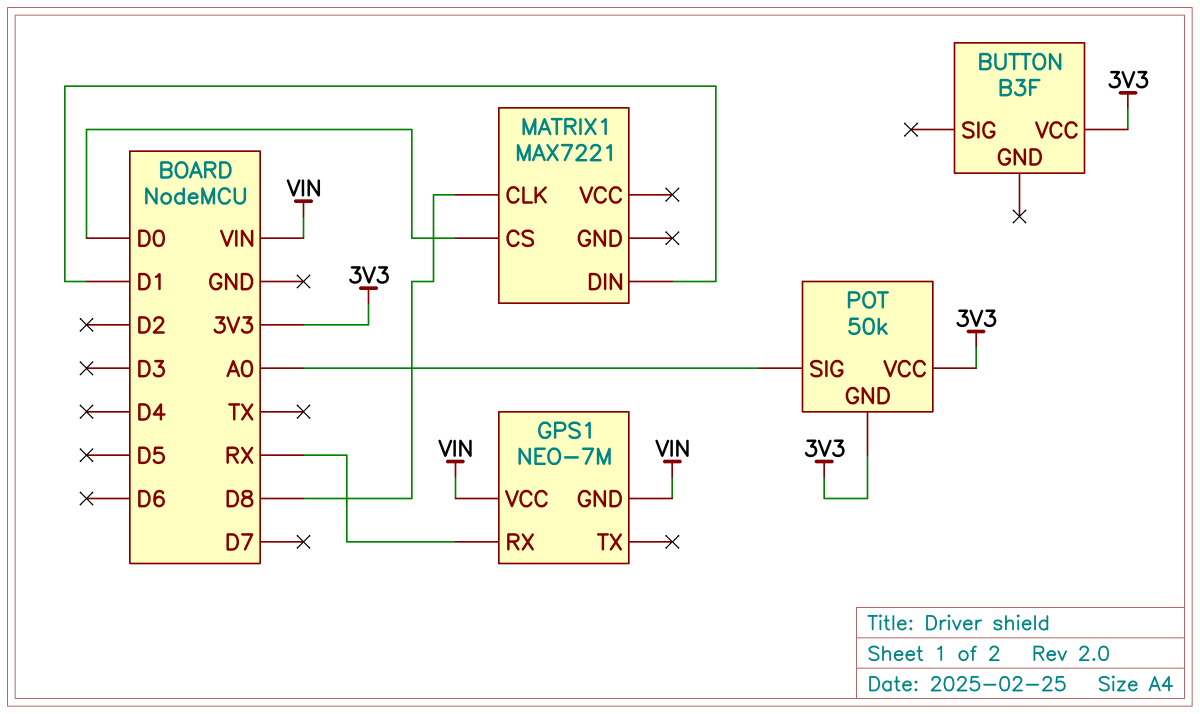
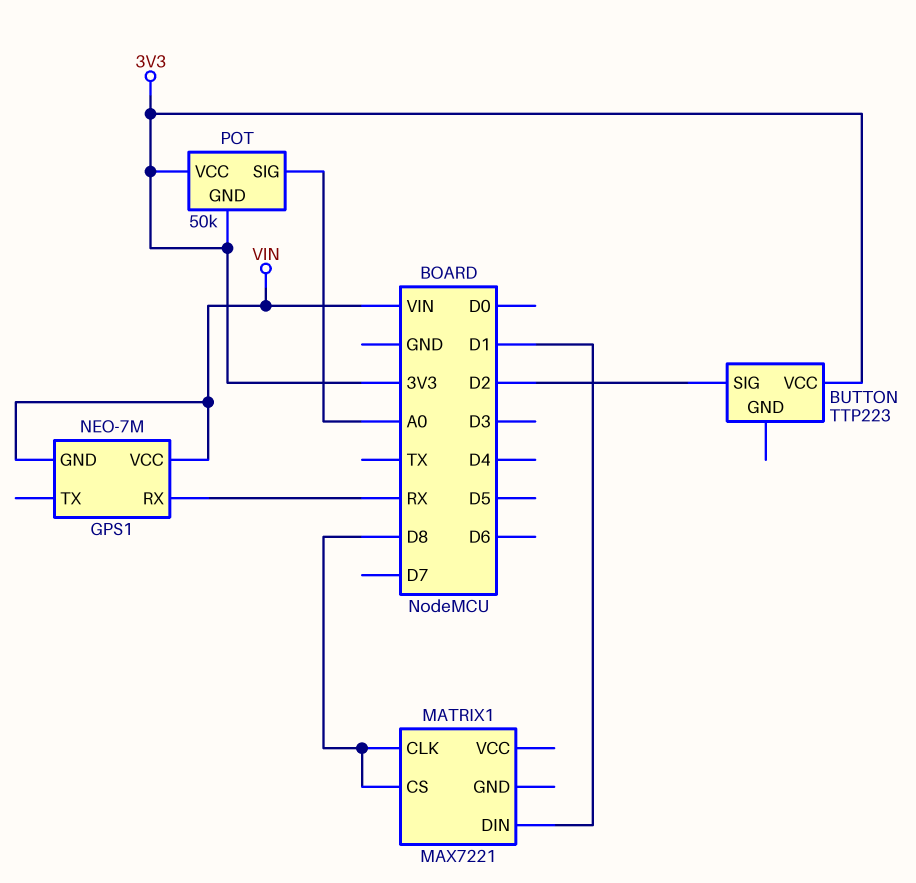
BUTTON: B3F -> TTP223
BUTTON pin SIG: none -> D2
MATRIX1 pin CS: D0 -> D8

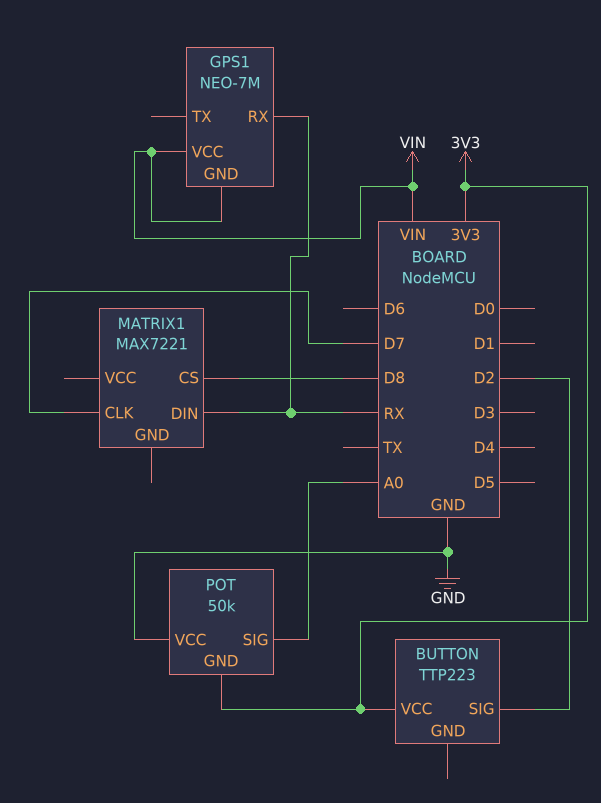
MATRIX1 pin CLK: D8 -> D7
MATRIX1 pin DIN: D1 -> RX
POT pin VCC: 3V3 -> GND

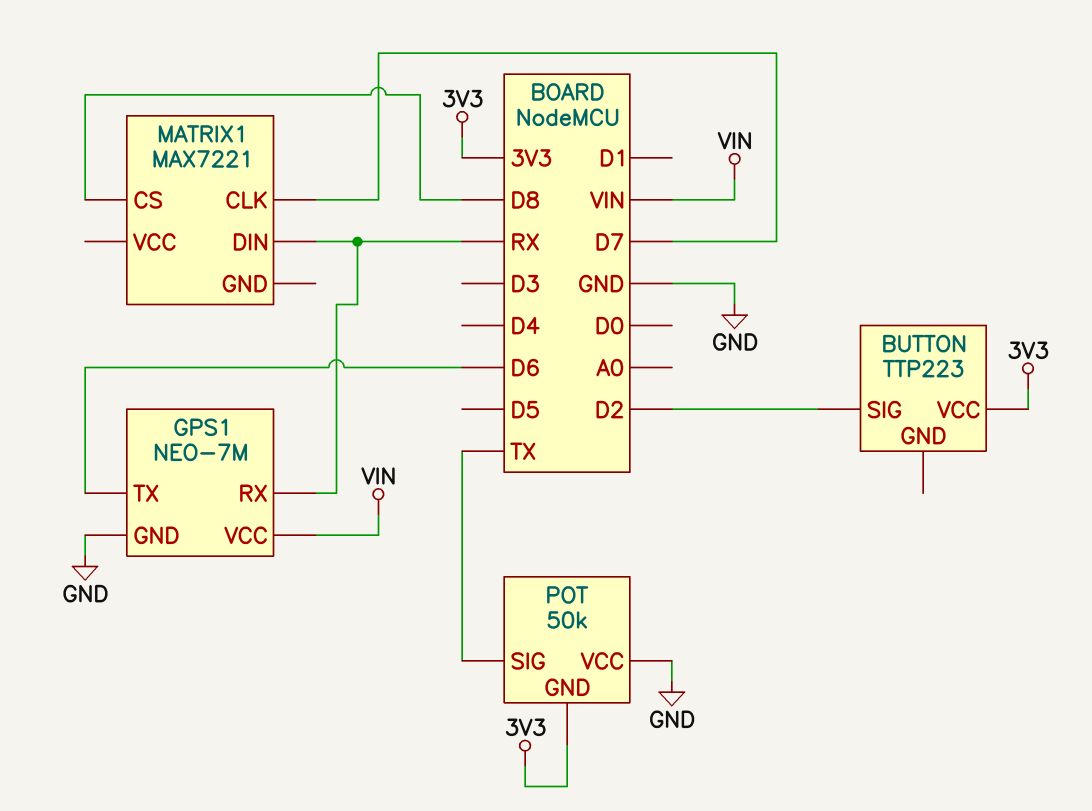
GPS1 pin GND: VIN -> GND
GPS1 pin TX: none -> D6
POT pin SIG: A0 -> TX

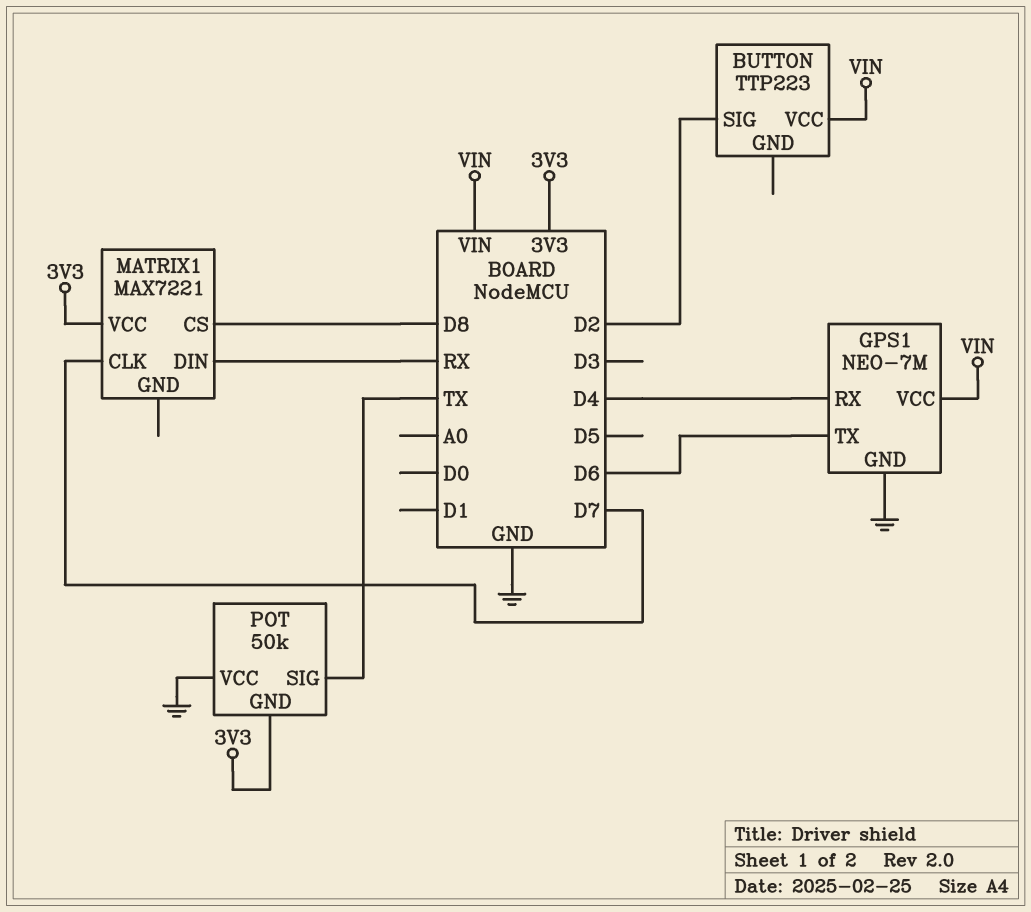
BUTTON pin VCC: 3V3 -> VIN
GPS1 pin RX: RX -> D4
MATRIX1 pin VCC: none -> 3V3

